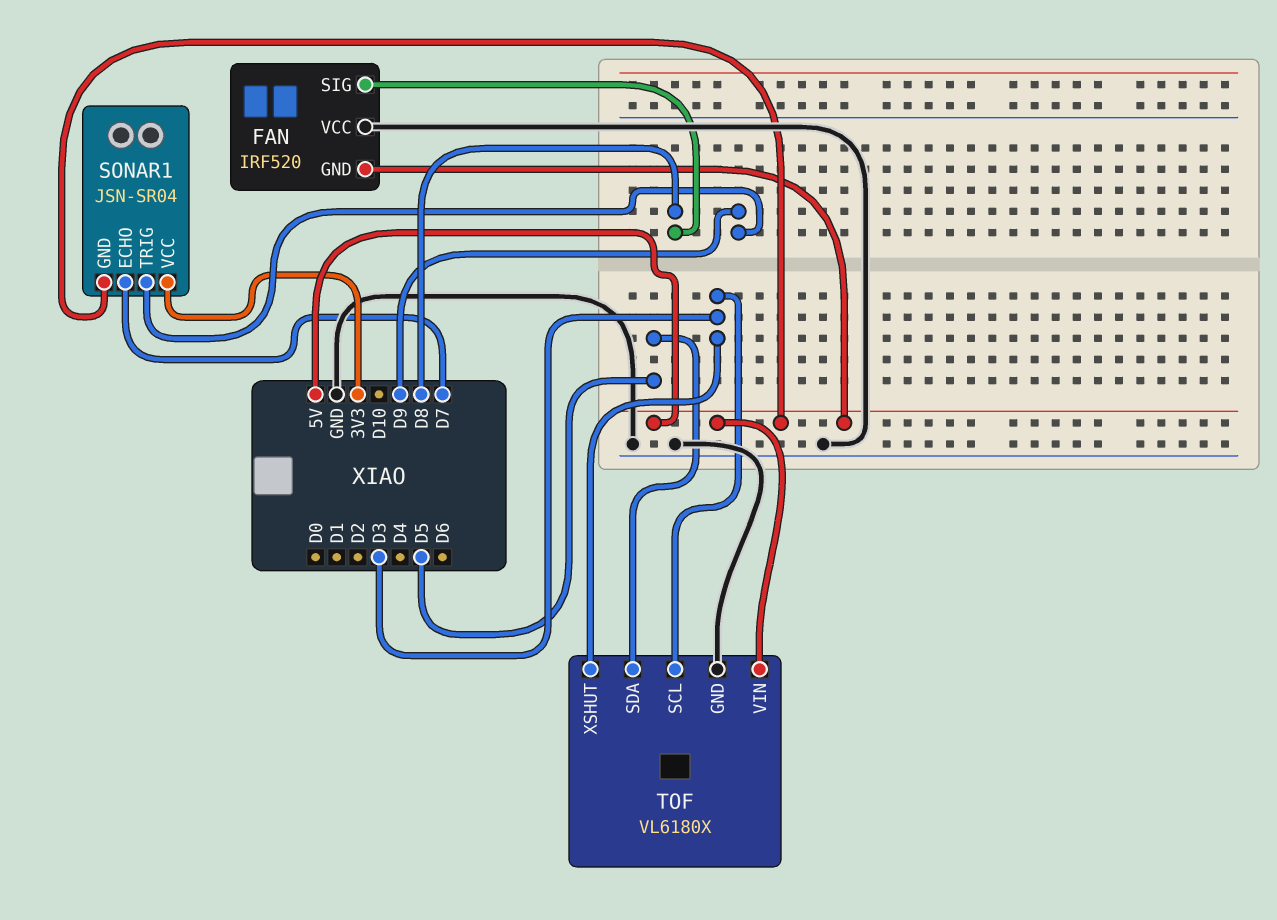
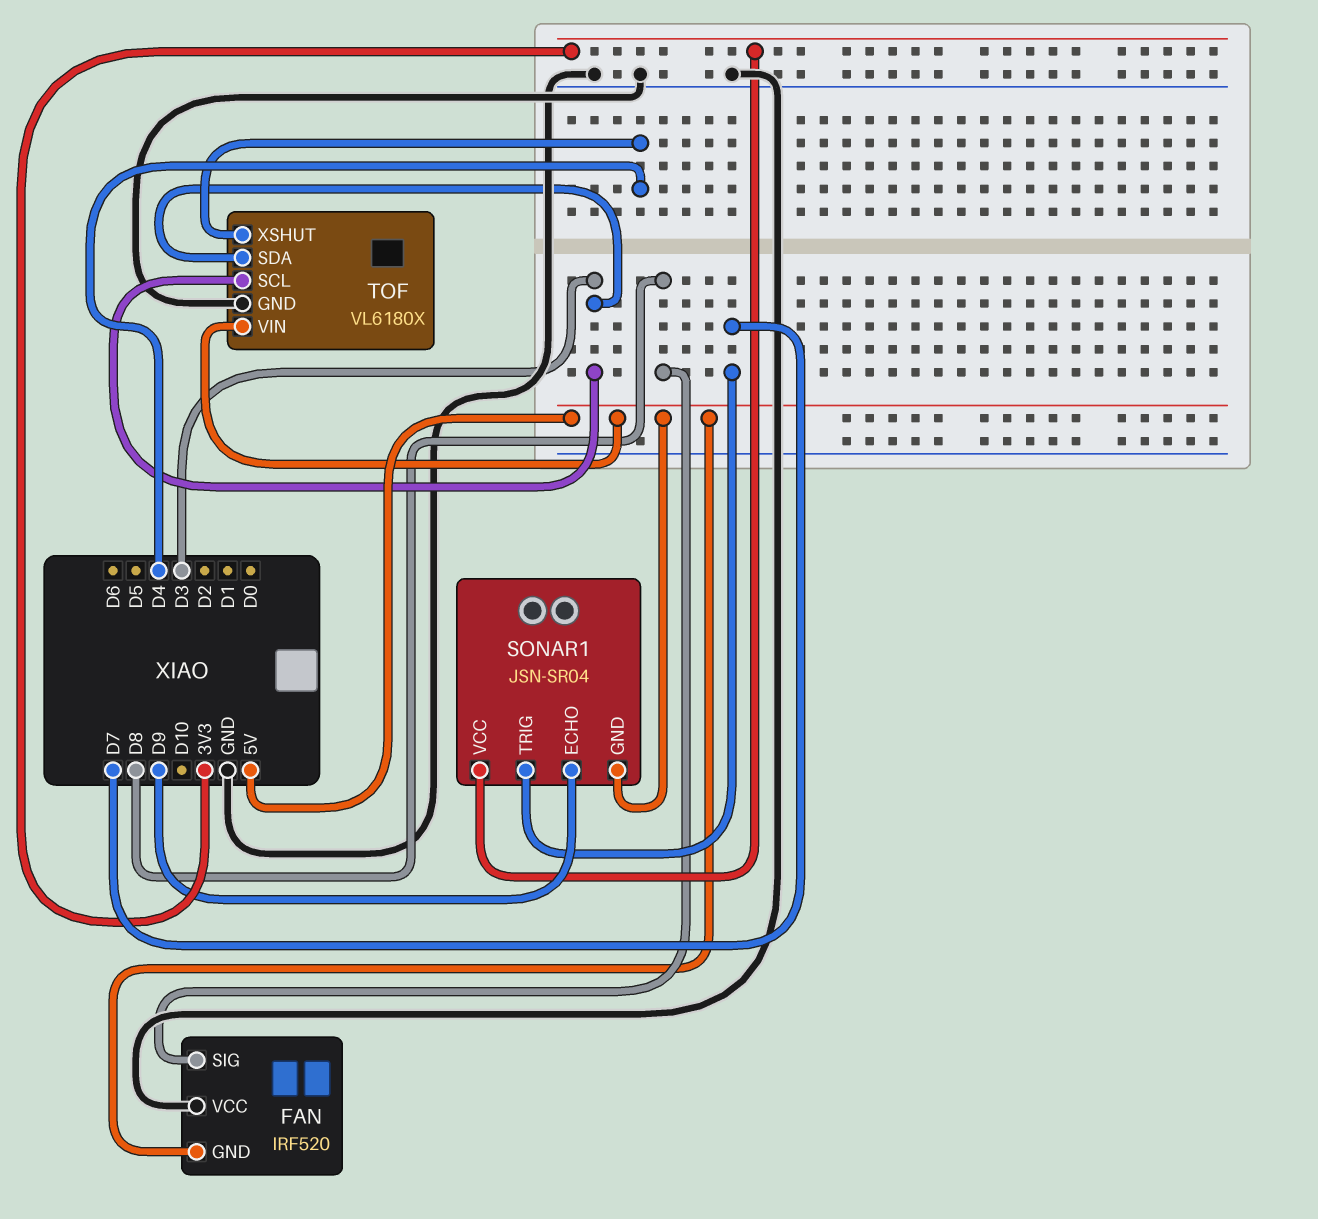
SONAR1 pin ECHO: D7 -> D9
SONAR1 pin TRIG: D9 -> D7
TOF pin SDA: D5 -> D3
TOF pin XSHUT: D3 -> D4

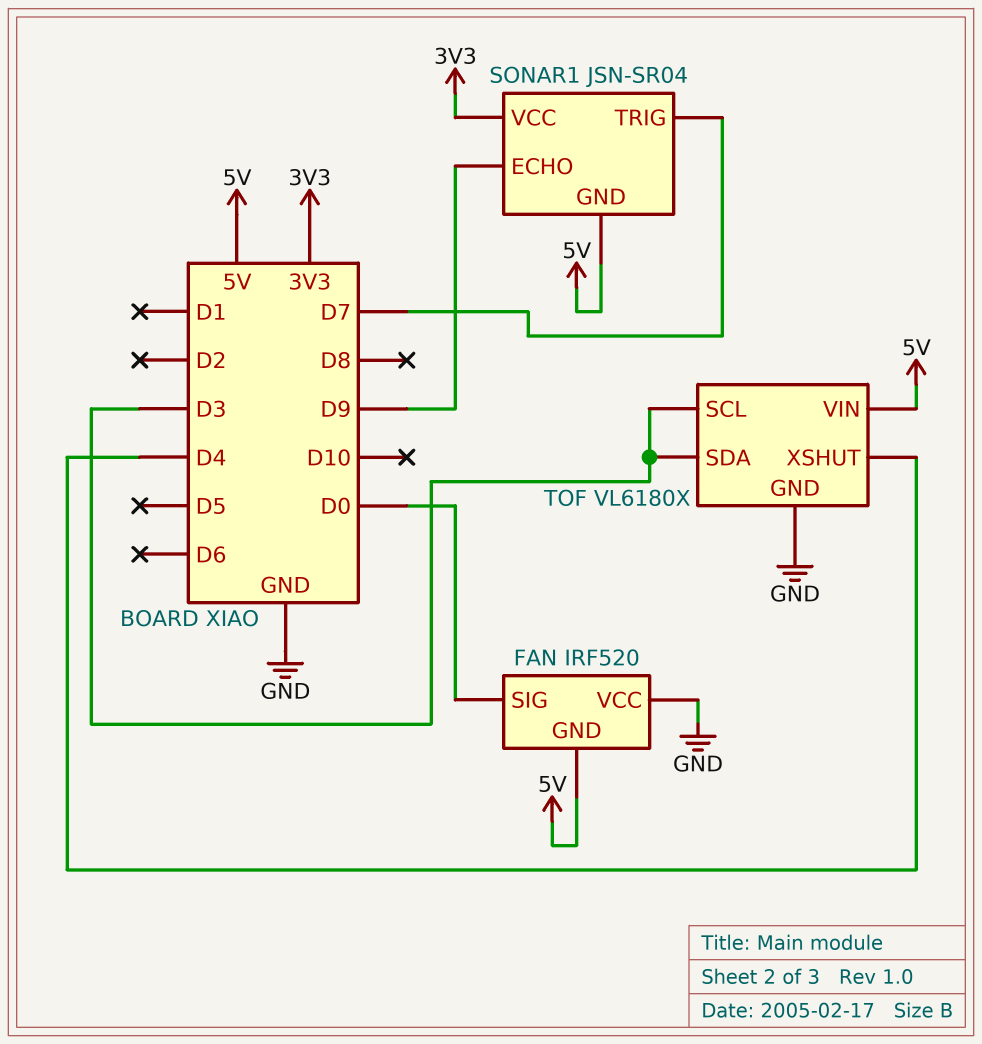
FAN pin SIG: D8 -> D0

